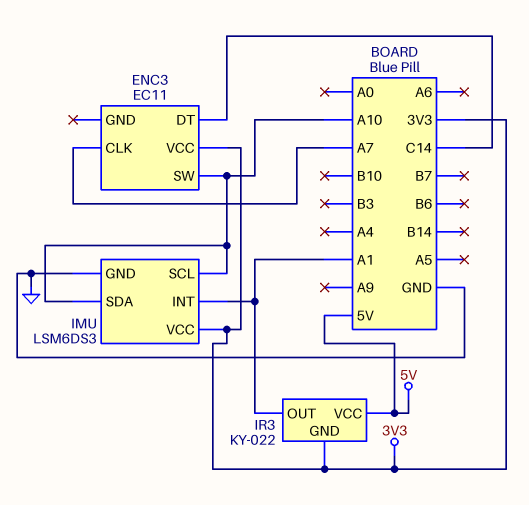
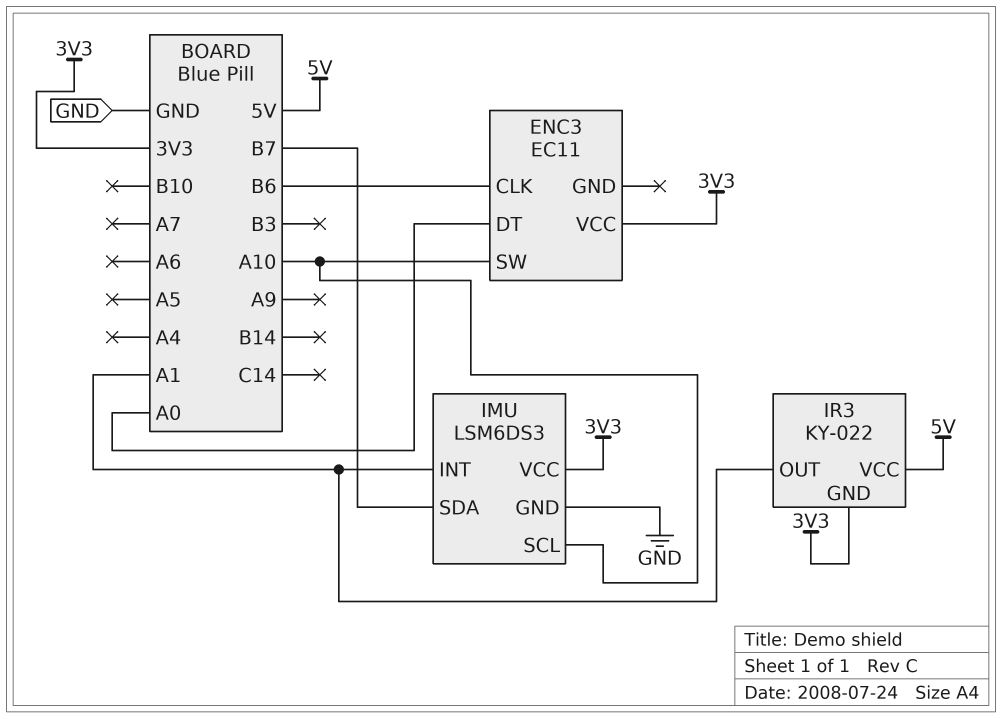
ENC3 pin CLK: A7 -> B6
ENC3 pin DT: C14 -> A0
IMU pin SDA: A10 -> B7

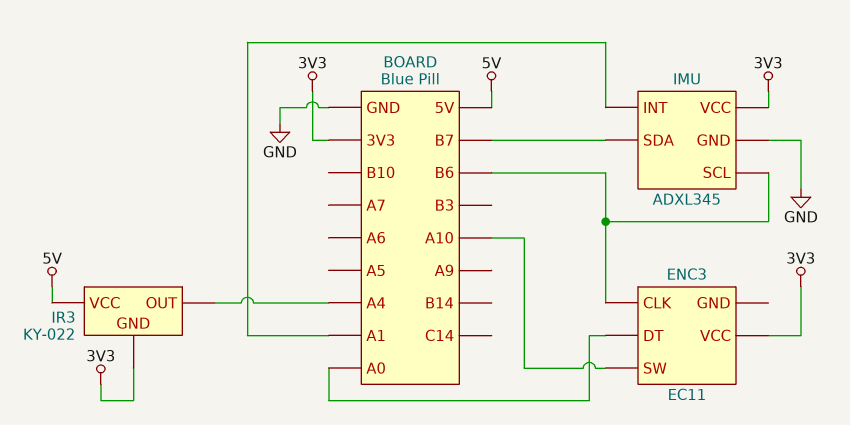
IMU: LSM6DS3 -> ADXL345
IMU pin SCL: A10 -> B6
IR3 pin OUT: A1 -> A4

